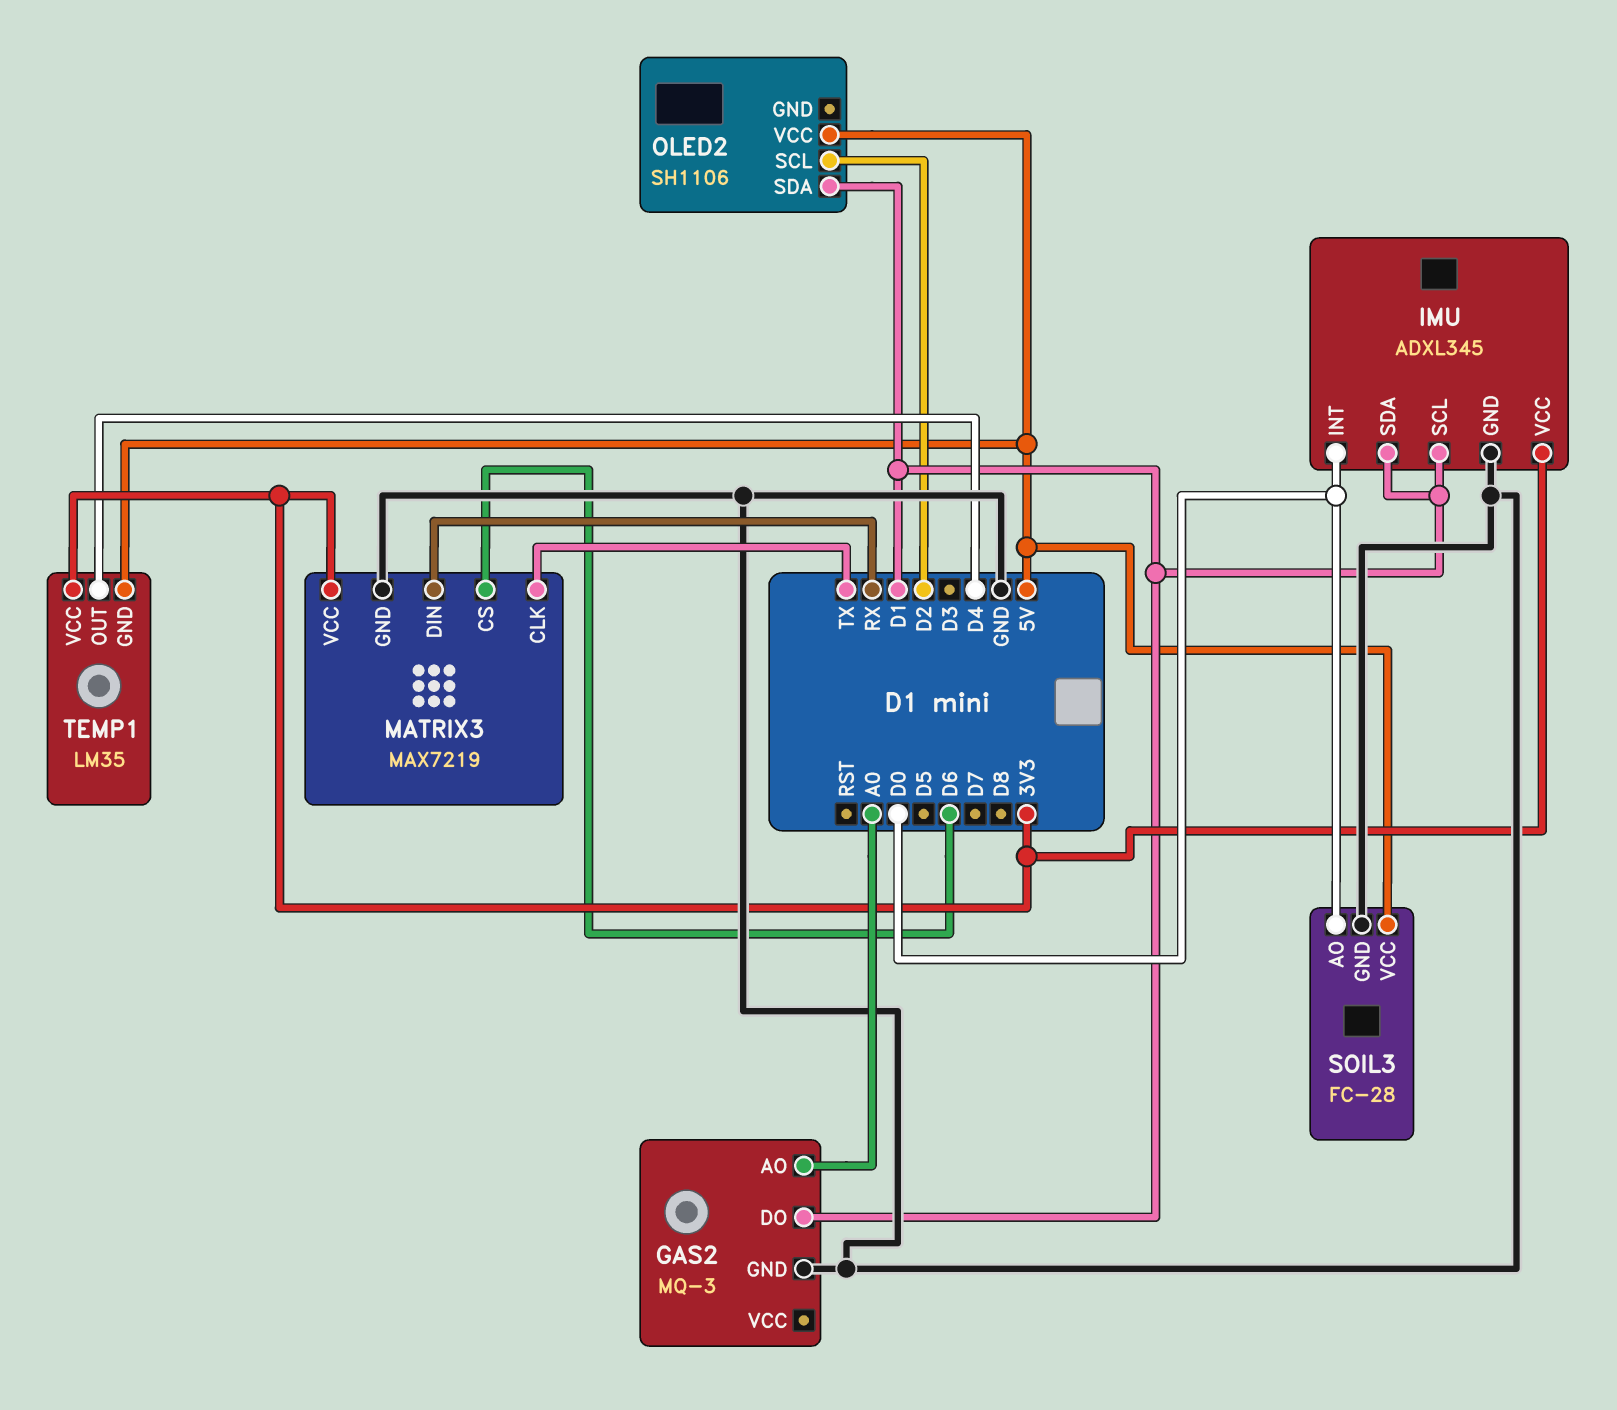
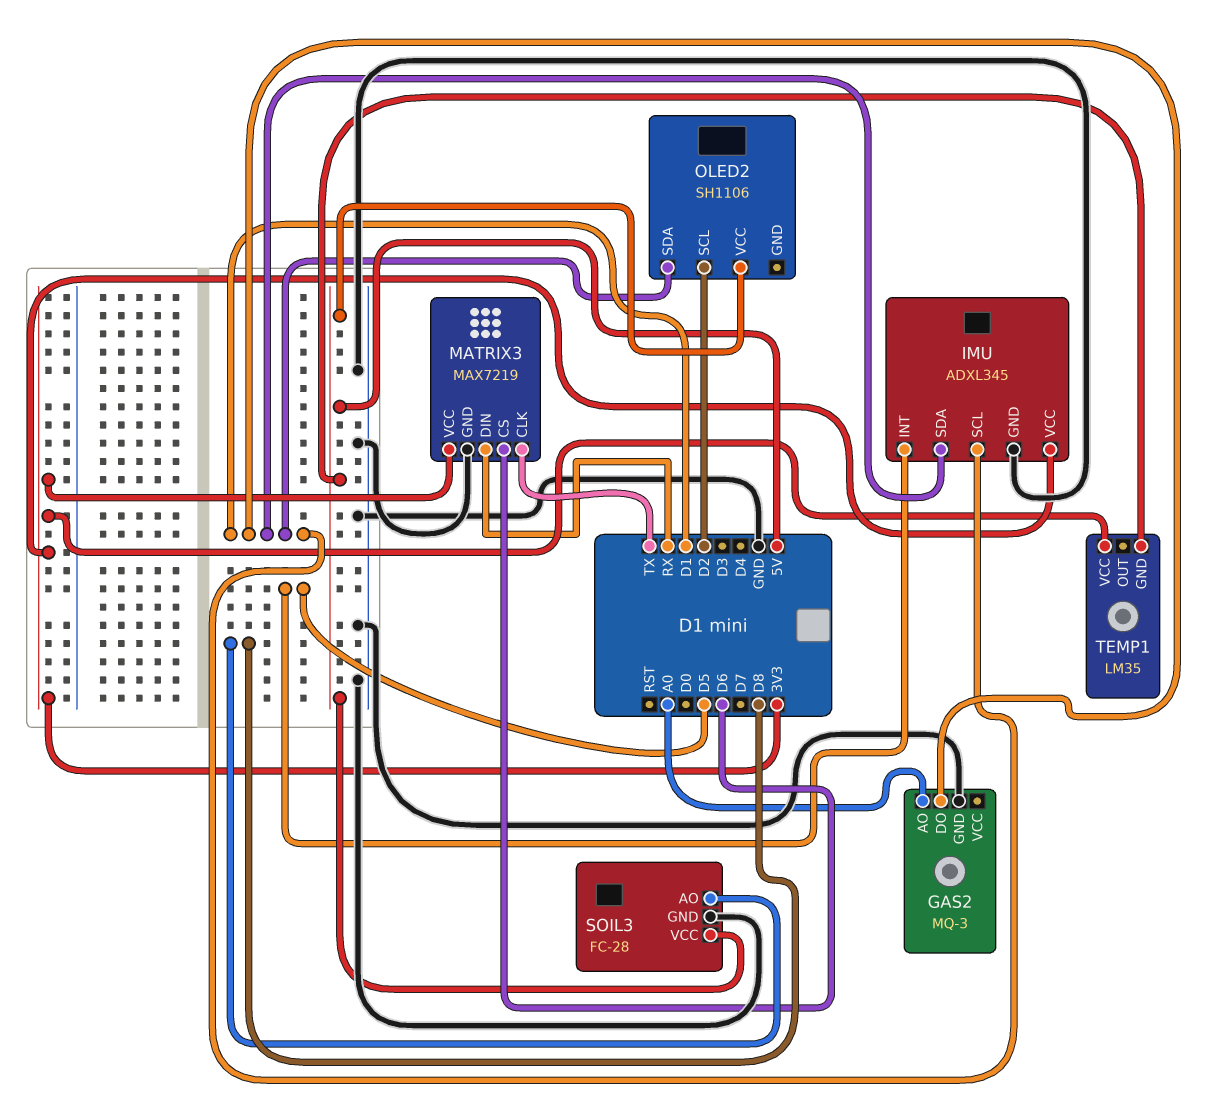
IMU pin INT: D0 -> D5
SOIL3 pin AO: D0 -> D8
TEMP1 pin OUT: D4 -> none

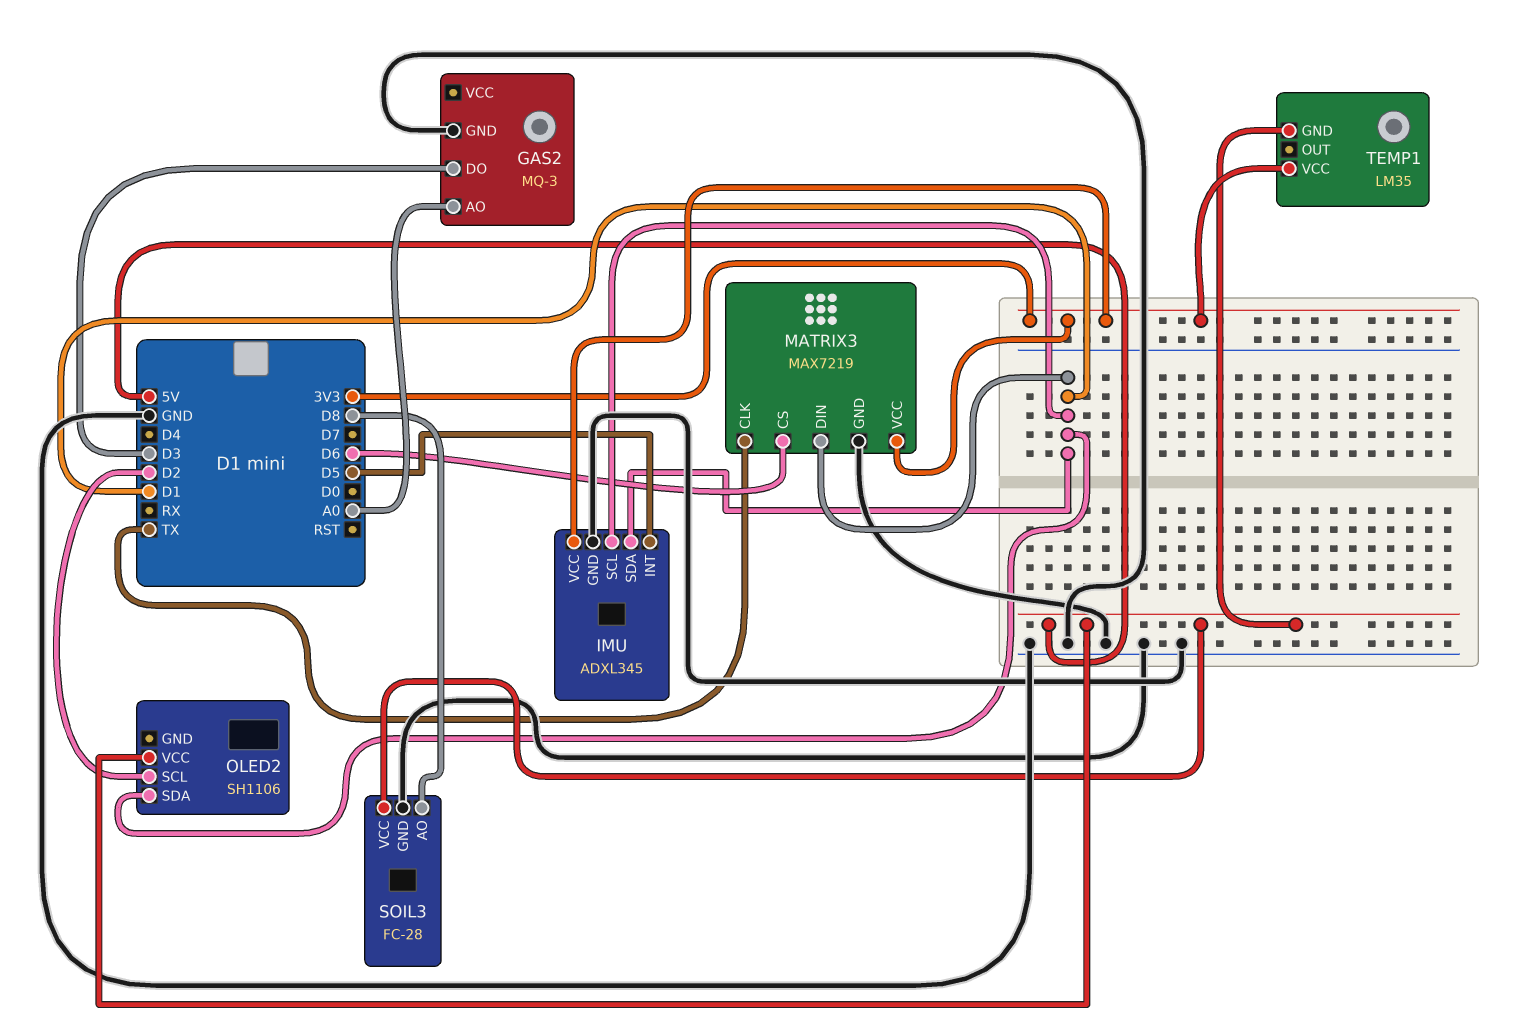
GAS2 pin DO: D1 -> D3
MATRIX3 pin DIN: RX -> D1

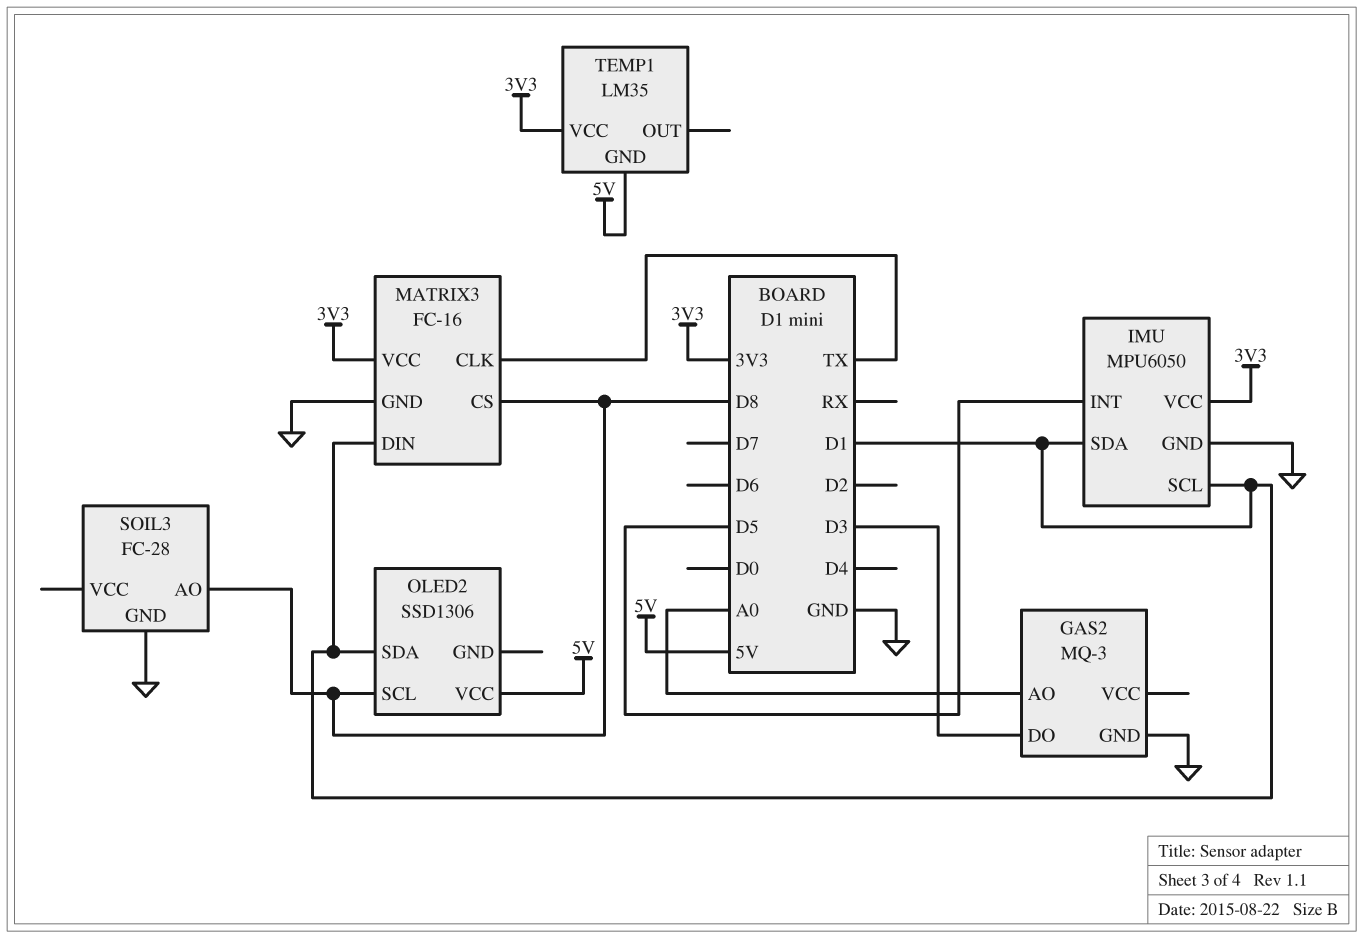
IMU: ADXL345 -> MPU6050
MATRIX3: MAX7219 -> FC-16
MATRIX3 pin CS: D6 -> D8
OLED2: SH1106 -> SSD1306
OLED2 pin SCL: D2 -> D8
SOIL3 pin VCC: 5V -> none

